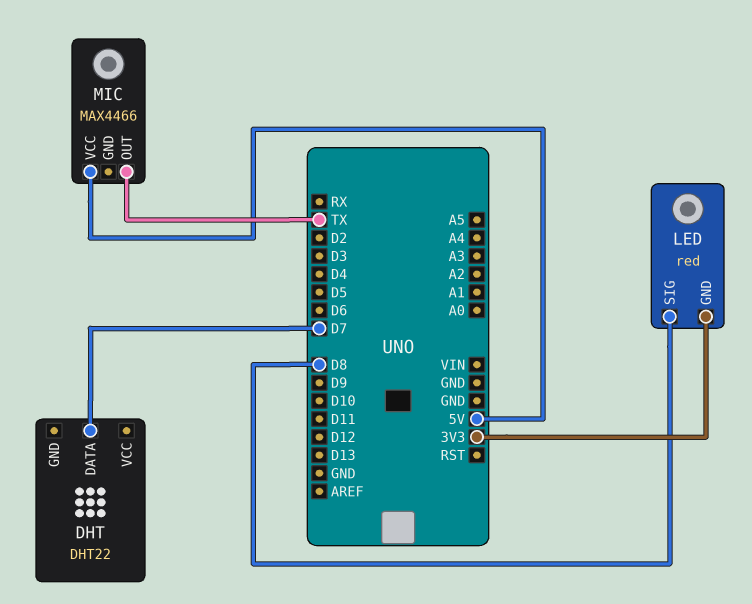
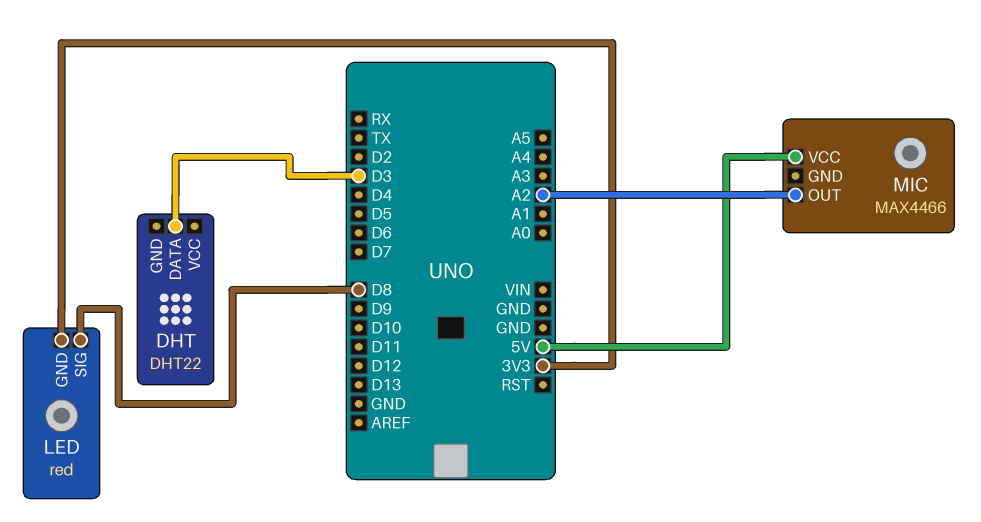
DHT pin DATA: D7 -> D3
MIC pin OUT: TX -> A2

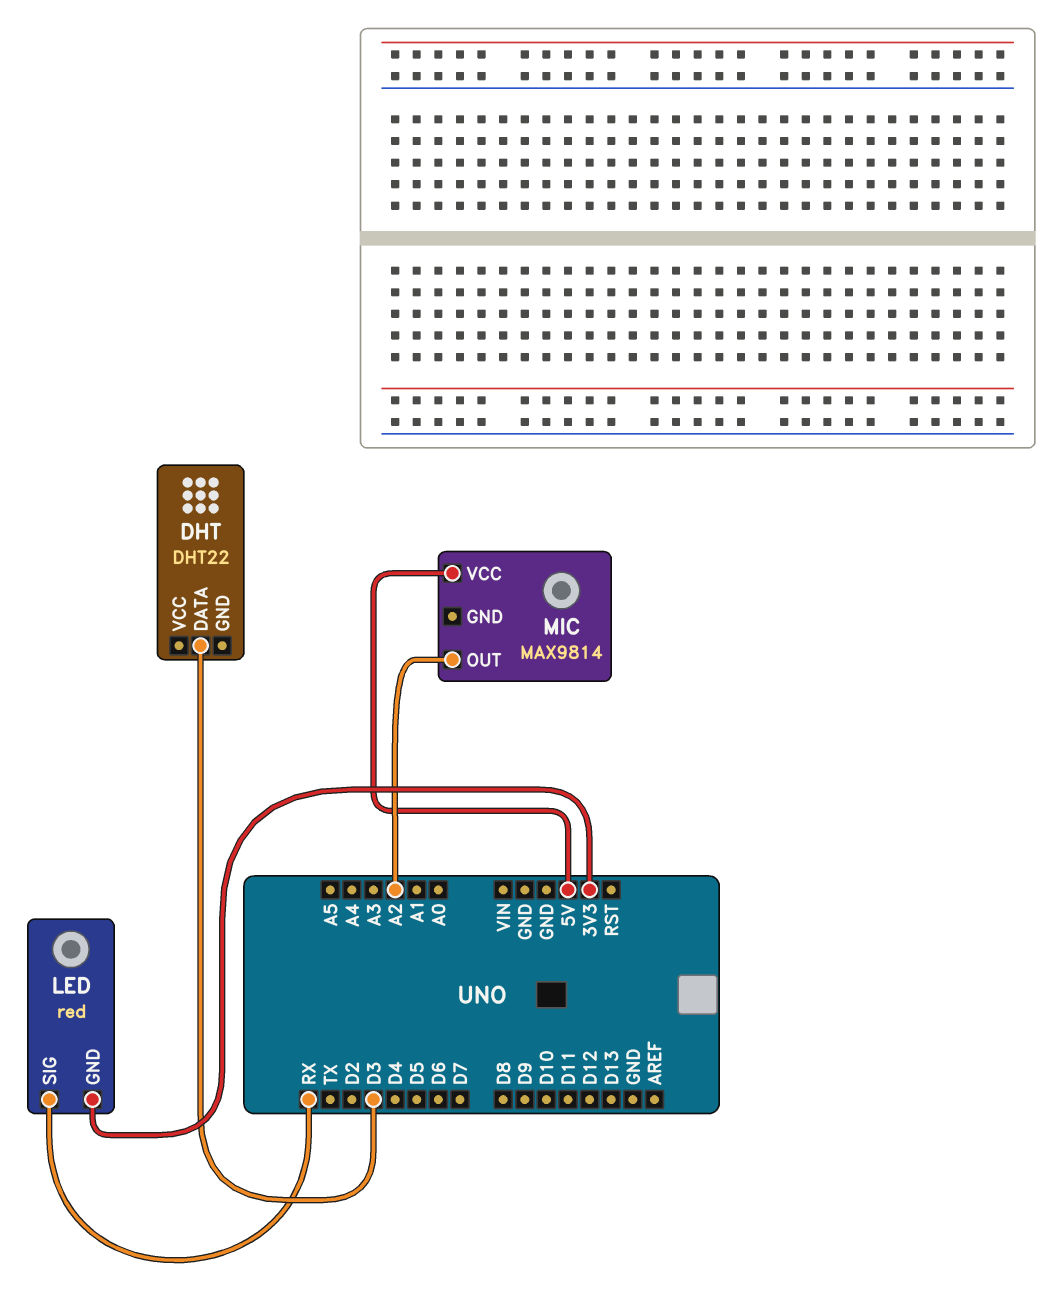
LED pin SIG: D8 -> RX
MIC: MAX4466 -> MAX9814

